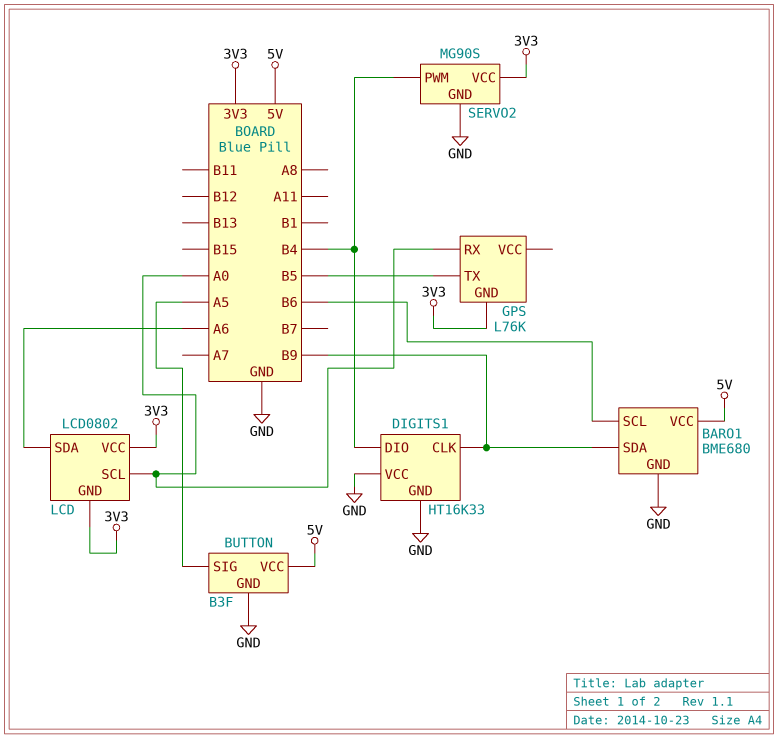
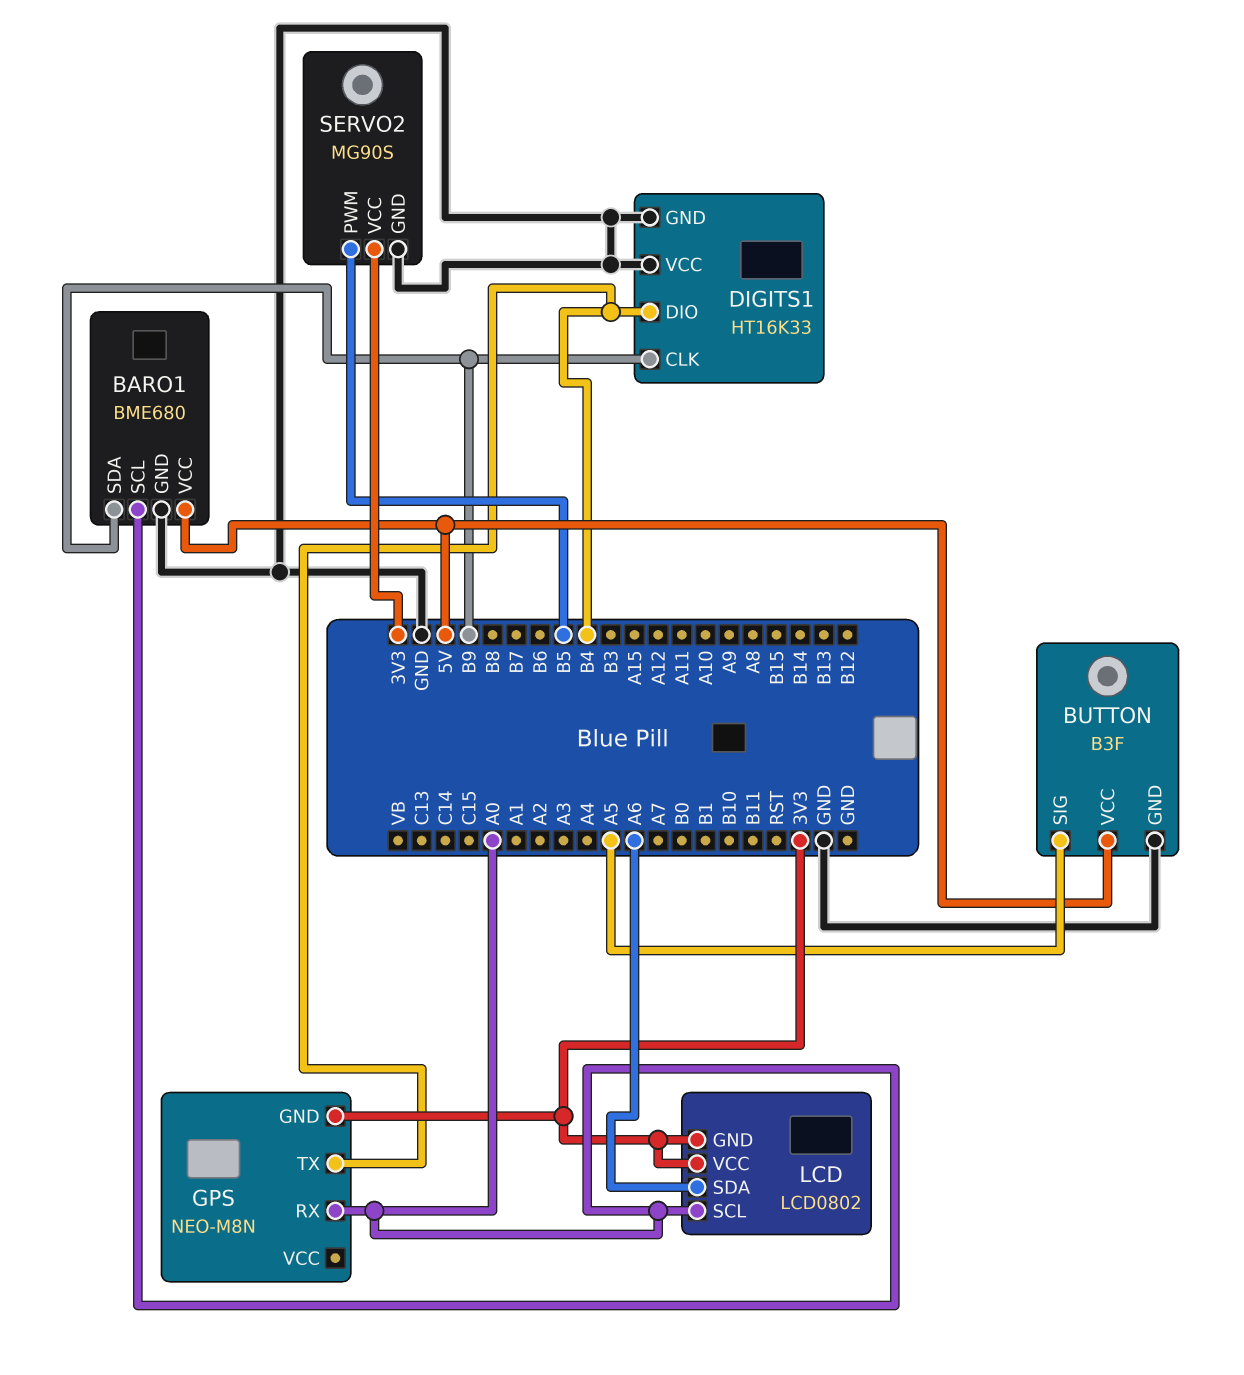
BARO1 pin SCL: B6 -> A0
GPS: L76K -> NEO-M8N
GPS pin TX: B5 -> B4
SERVO2 pin PWM: B4 -> B5

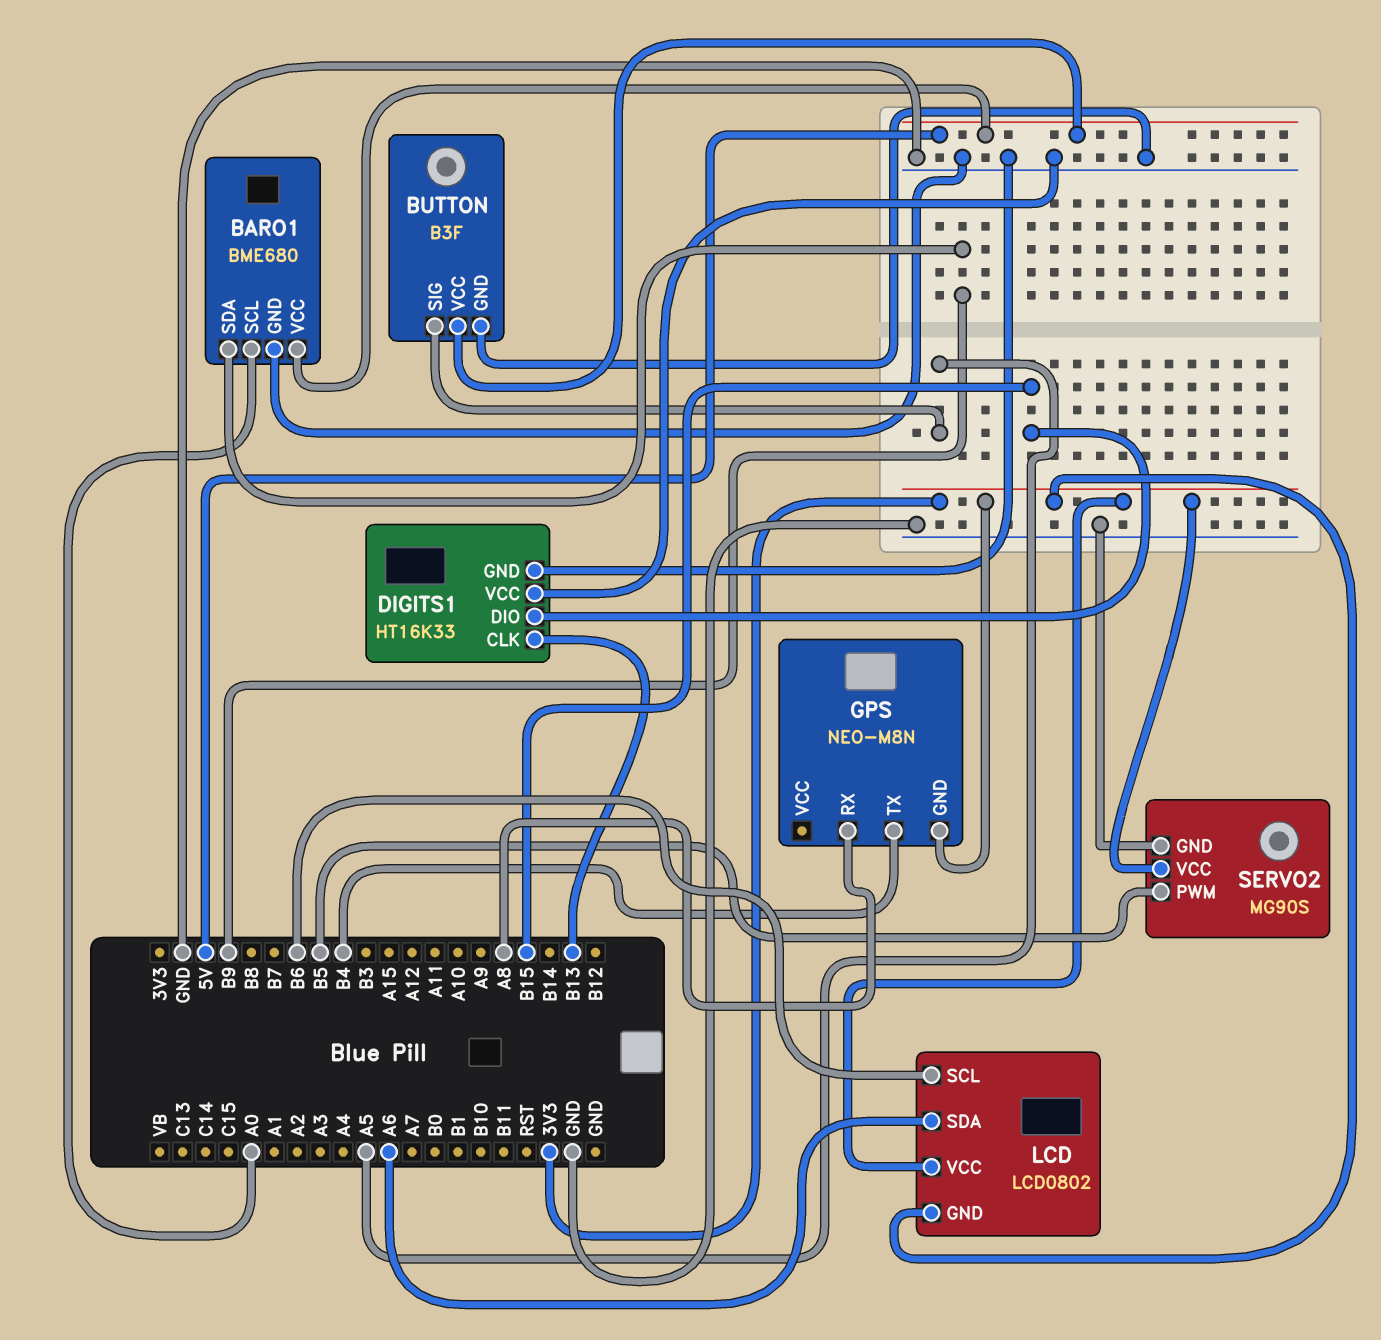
DIGITS1 pin CLK: B9 -> B13
DIGITS1 pin DIO: B4 -> B15
GPS pin RX: A0 -> A8
LCD pin SCL: A0 -> B6

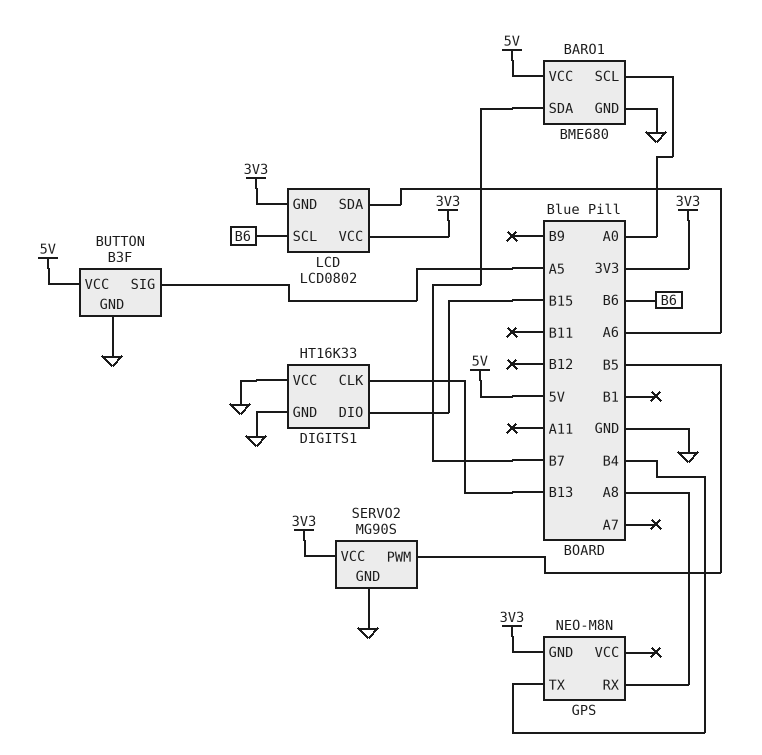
BARO1 pin SDA: B9 -> B7

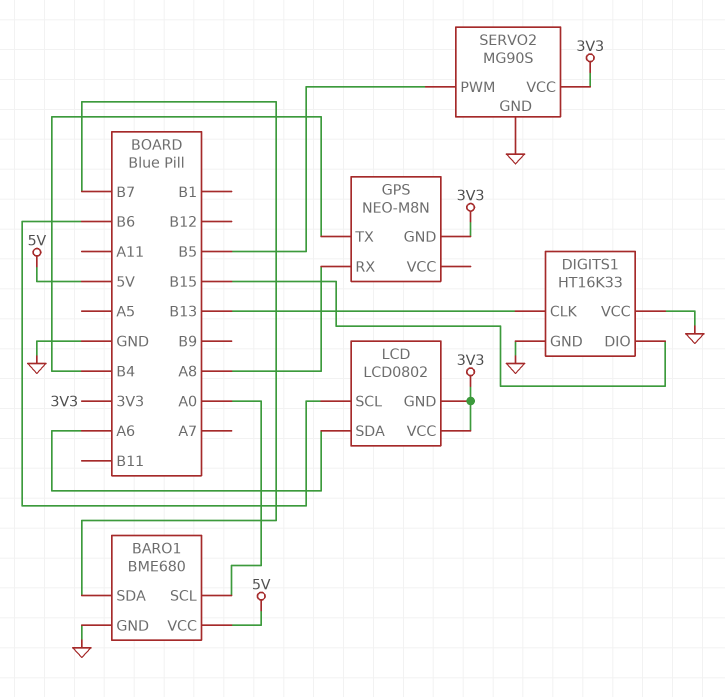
BUTTON: B3F -> none
BUTTON pin GND: GND -> none
BUTTON pin SIG: A5 -> none
BUTTON pin VCC: 5V -> none

